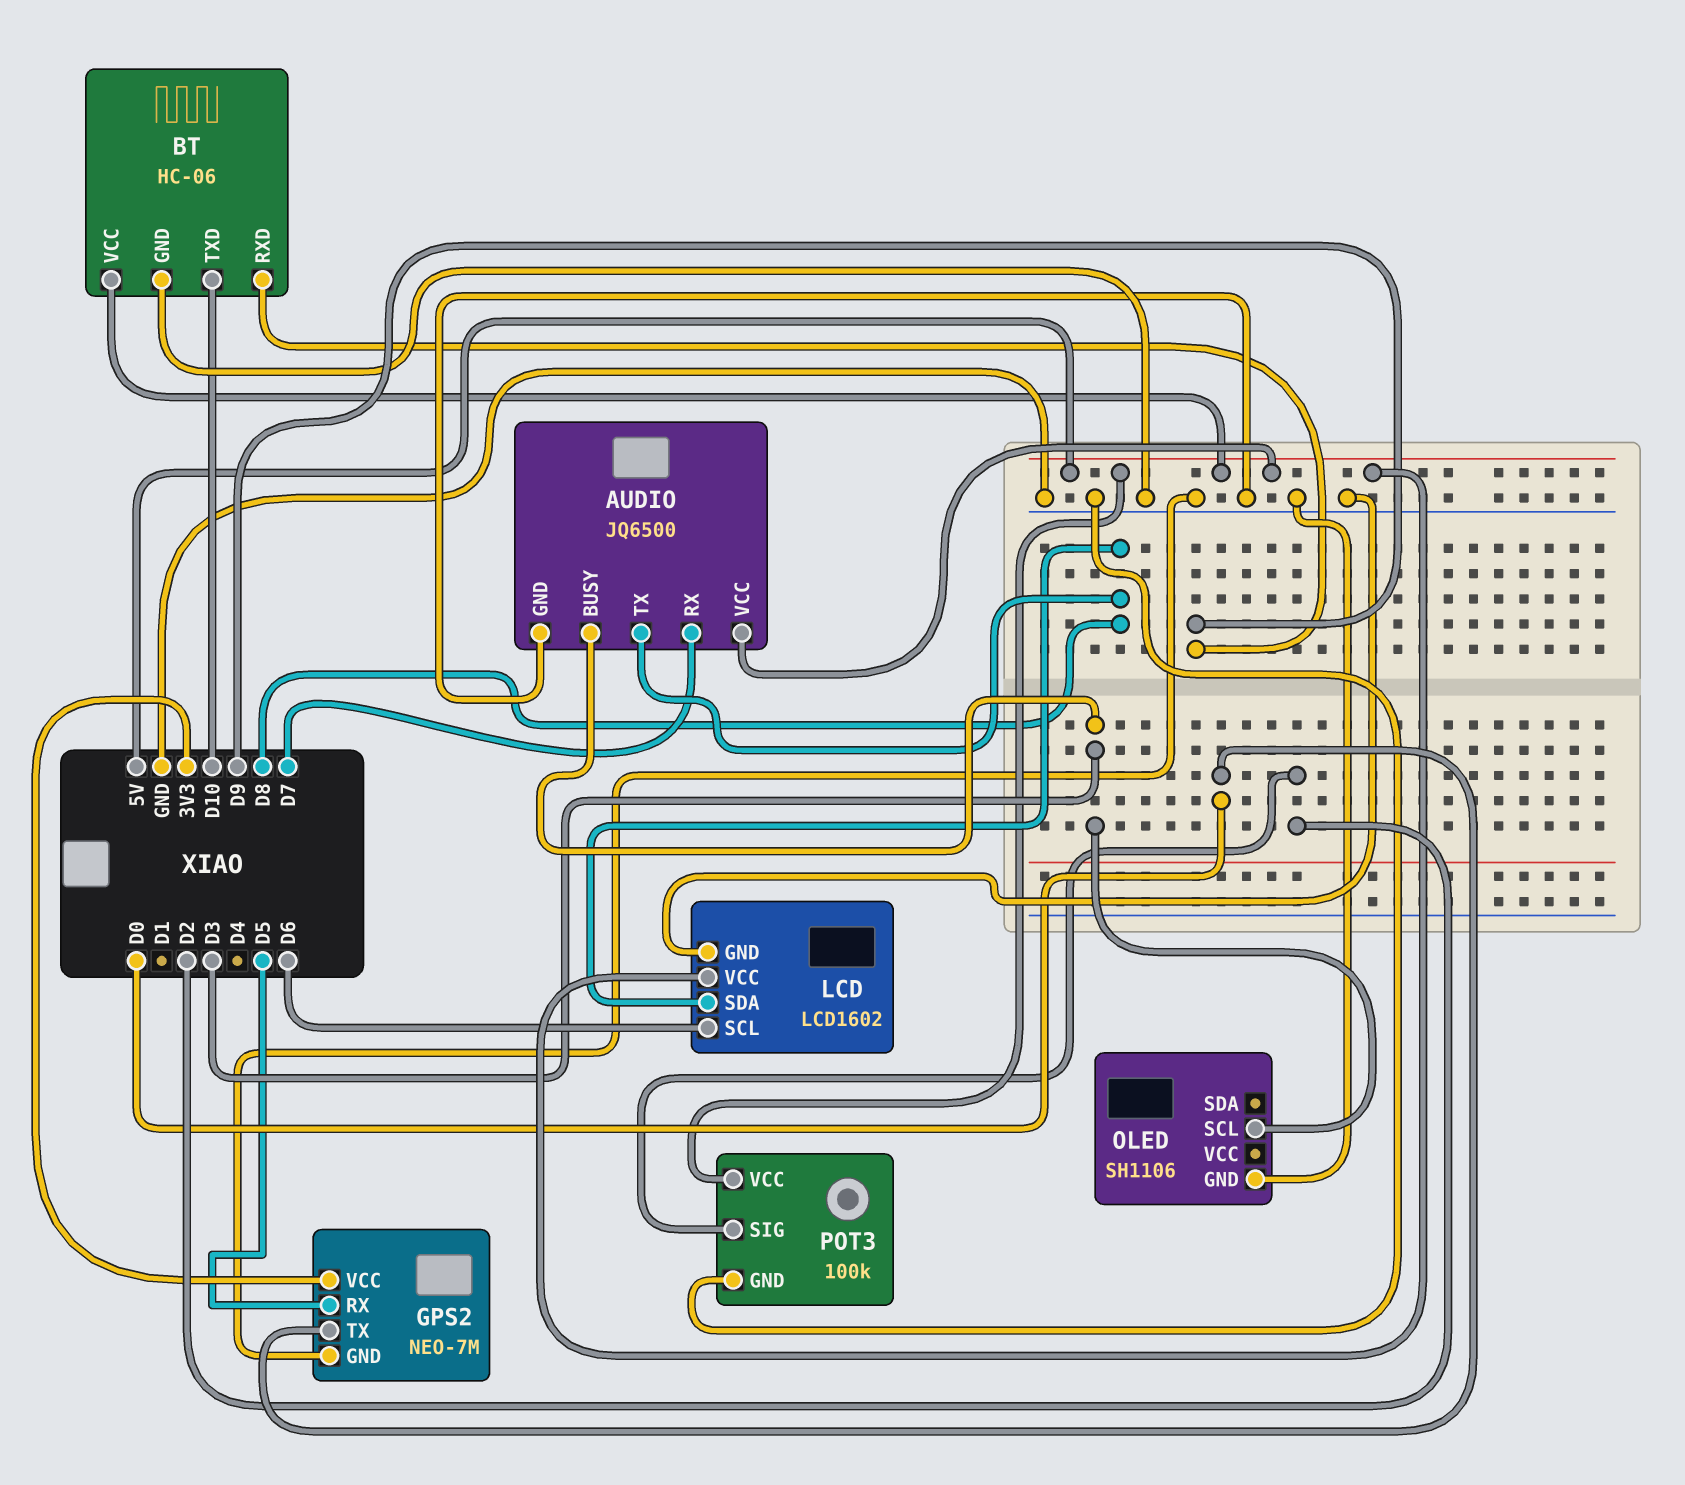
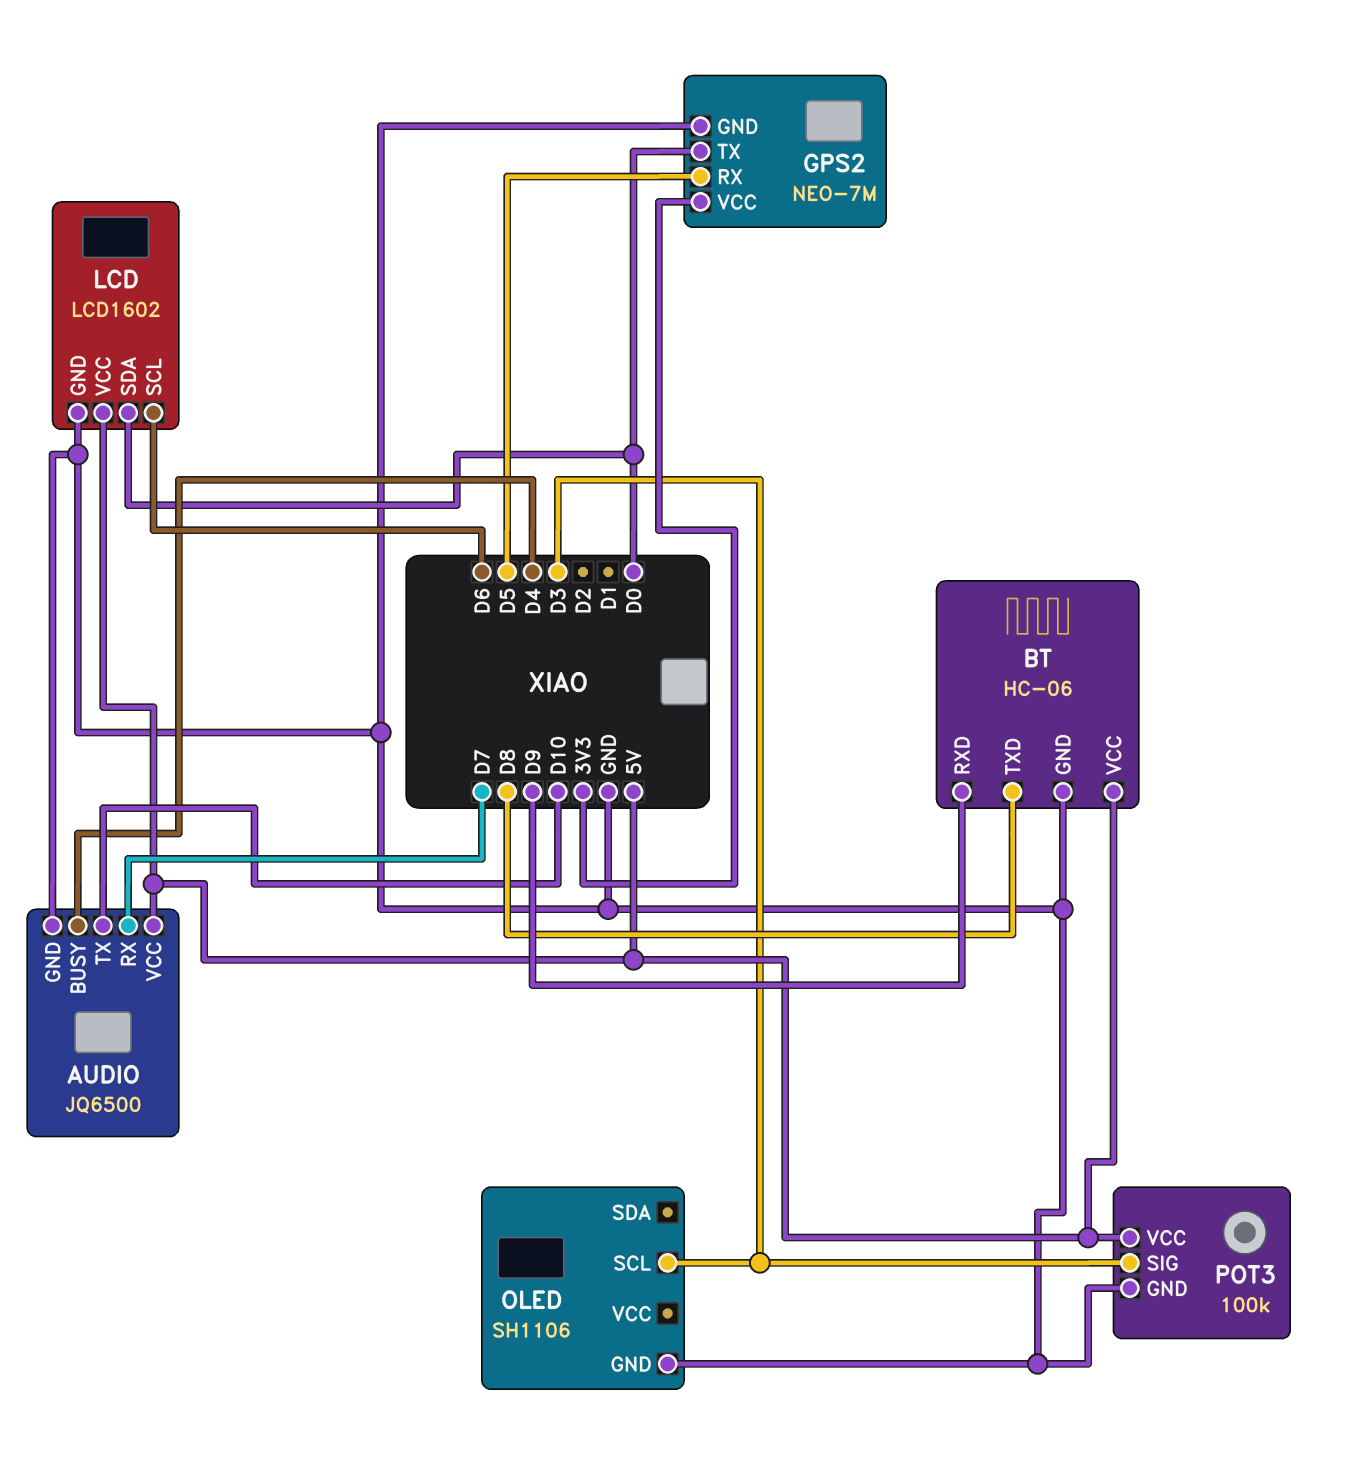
AUDIO pin BUSY: D3 -> D4
AUDIO pin TX: D8 -> D10
BT pin TXD: D10 -> D8
LCD pin SDA: D8 -> D0
POT3 pin SIG: D2 -> D3

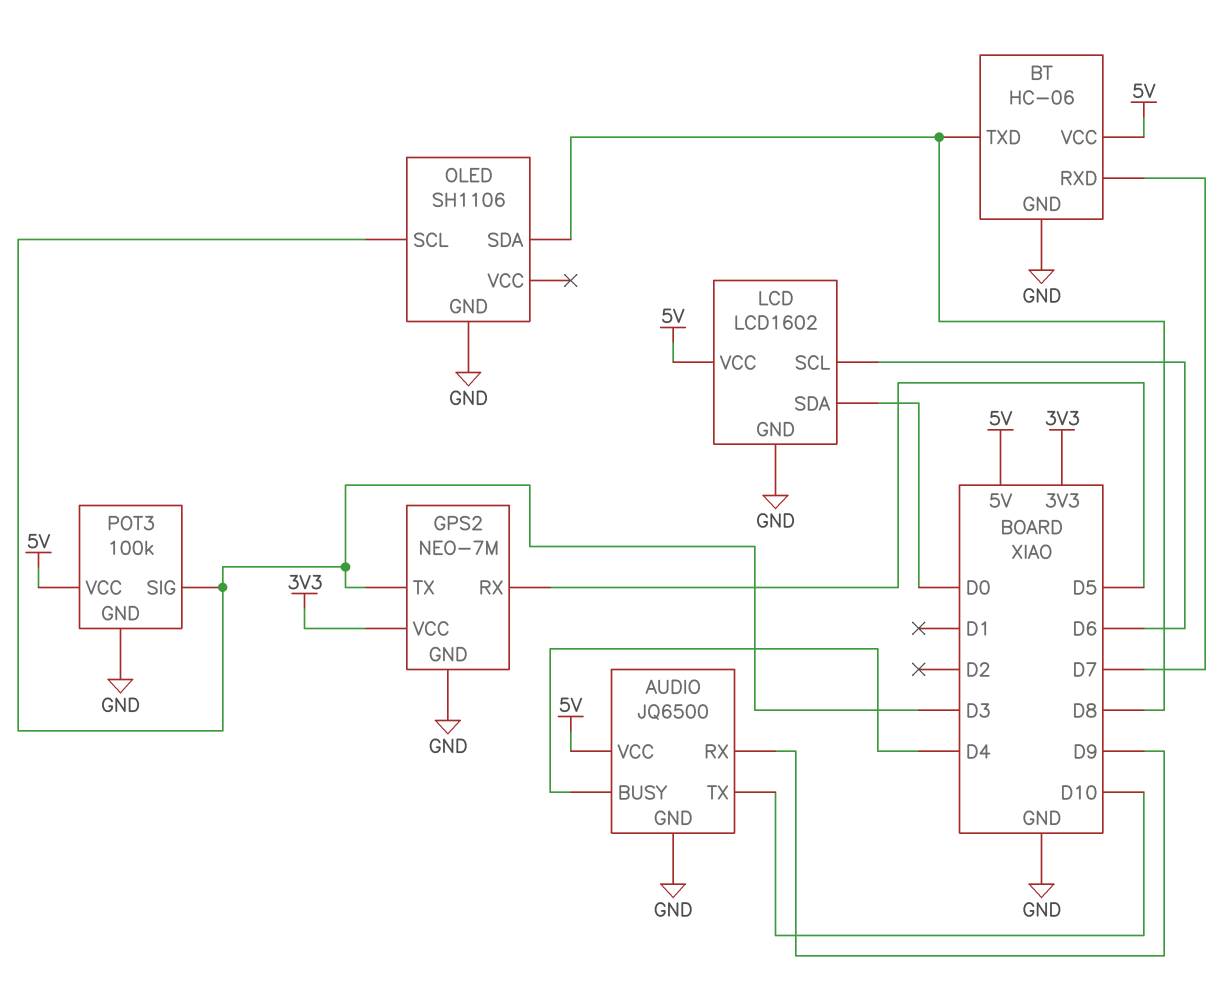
AUDIO pin RX: D7 -> D9
BT pin RXD: D9 -> D7
GPS2 pin TX: D0 -> D3
OLED pin SDA: none -> D8

